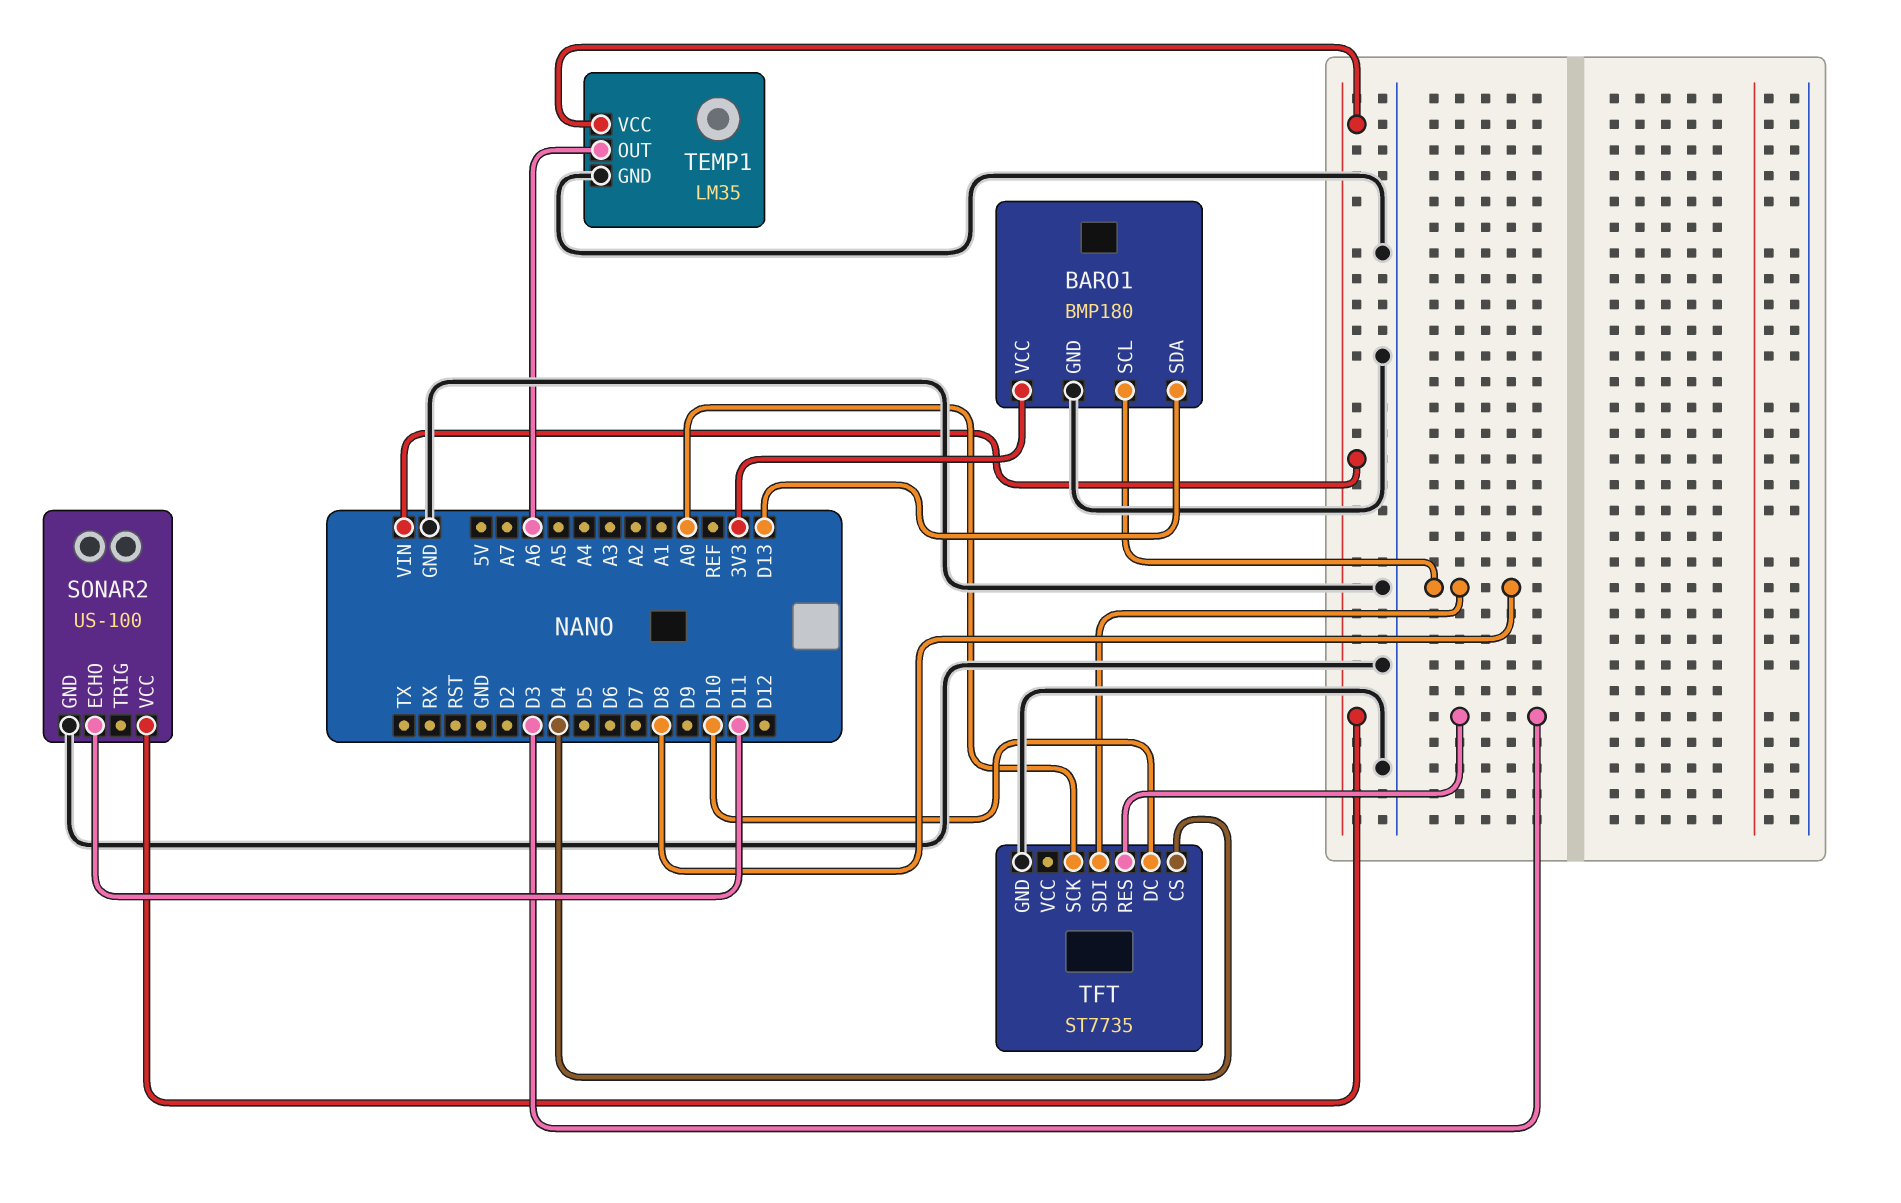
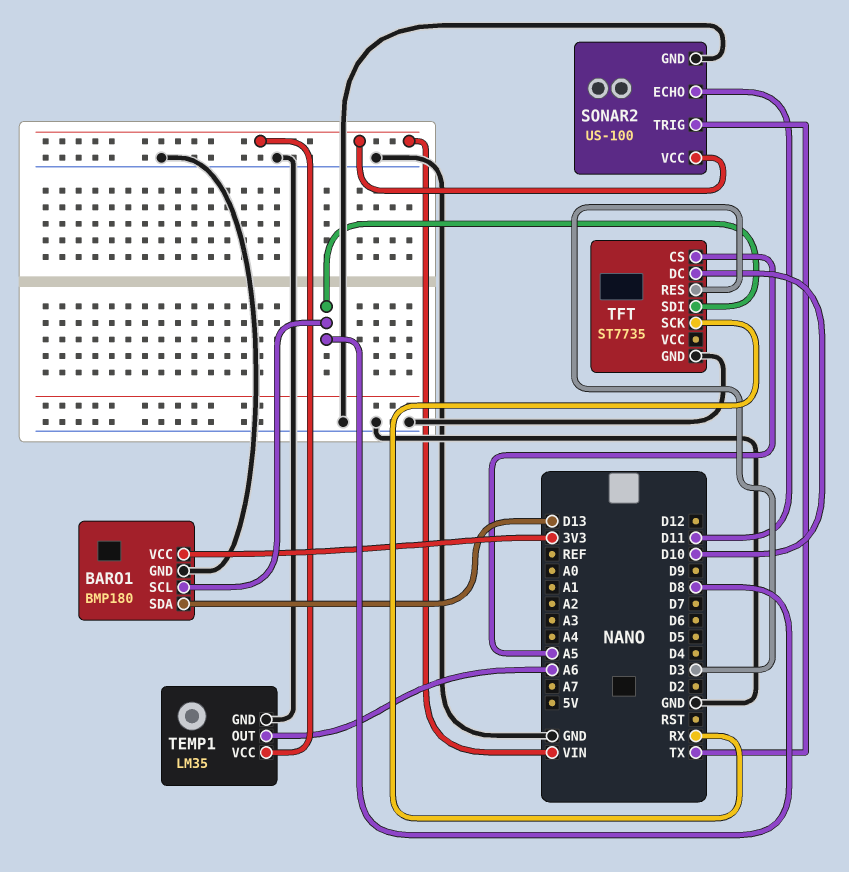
SONAR2 pin TRIG: none -> TX
TFT pin CS: D4 -> A5
TFT pin SCK: A0 -> RX

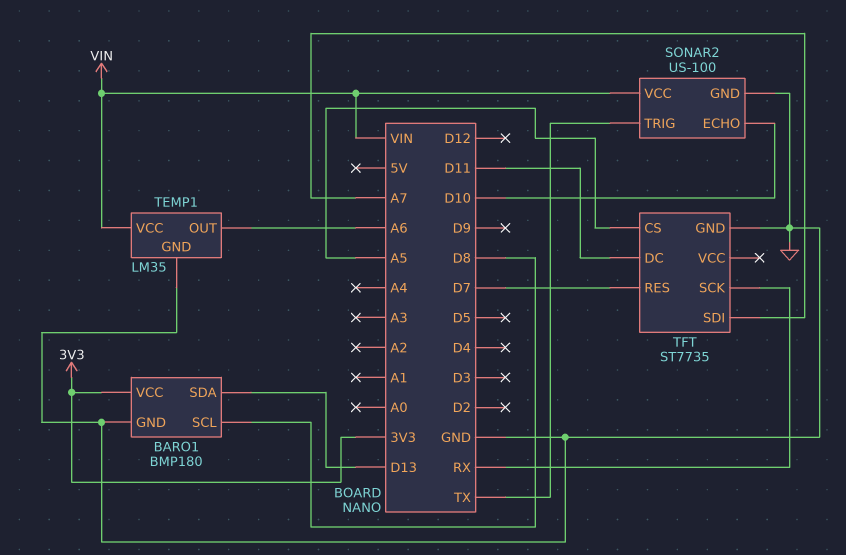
SONAR2 pin ECHO: D11 -> D10
TFT pin DC: D10 -> D11
TFT pin RES: D3 -> D7
TFT pin SDI: D8 -> A7

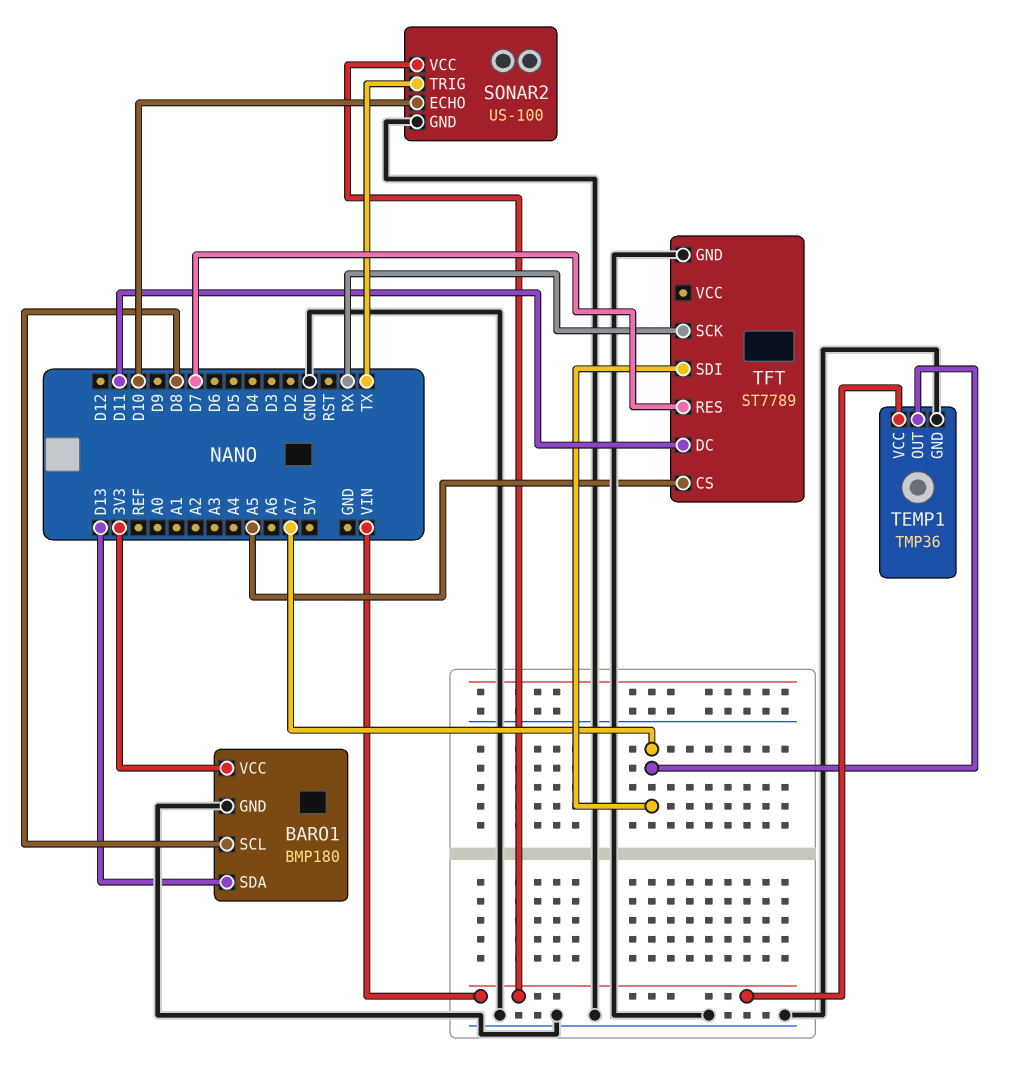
TEMP1: LM35 -> TMP36
TEMP1 pin OUT: A6 -> A7
TFT: ST7735 -> ST7789

